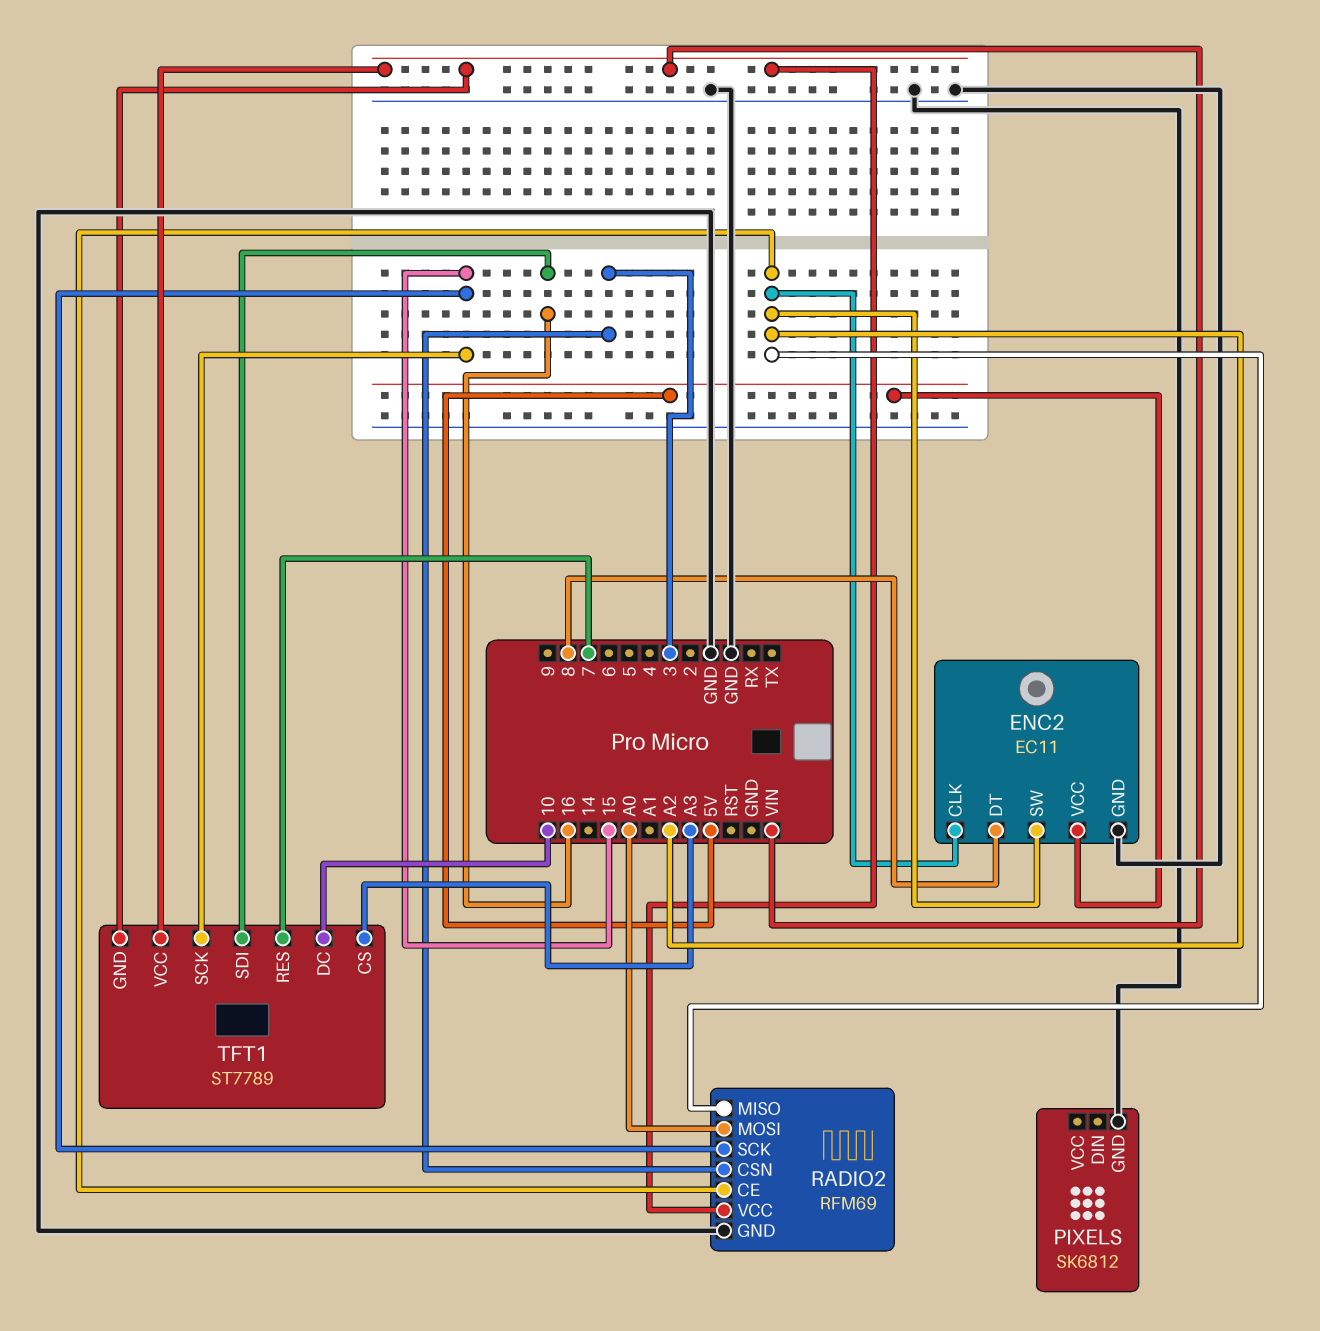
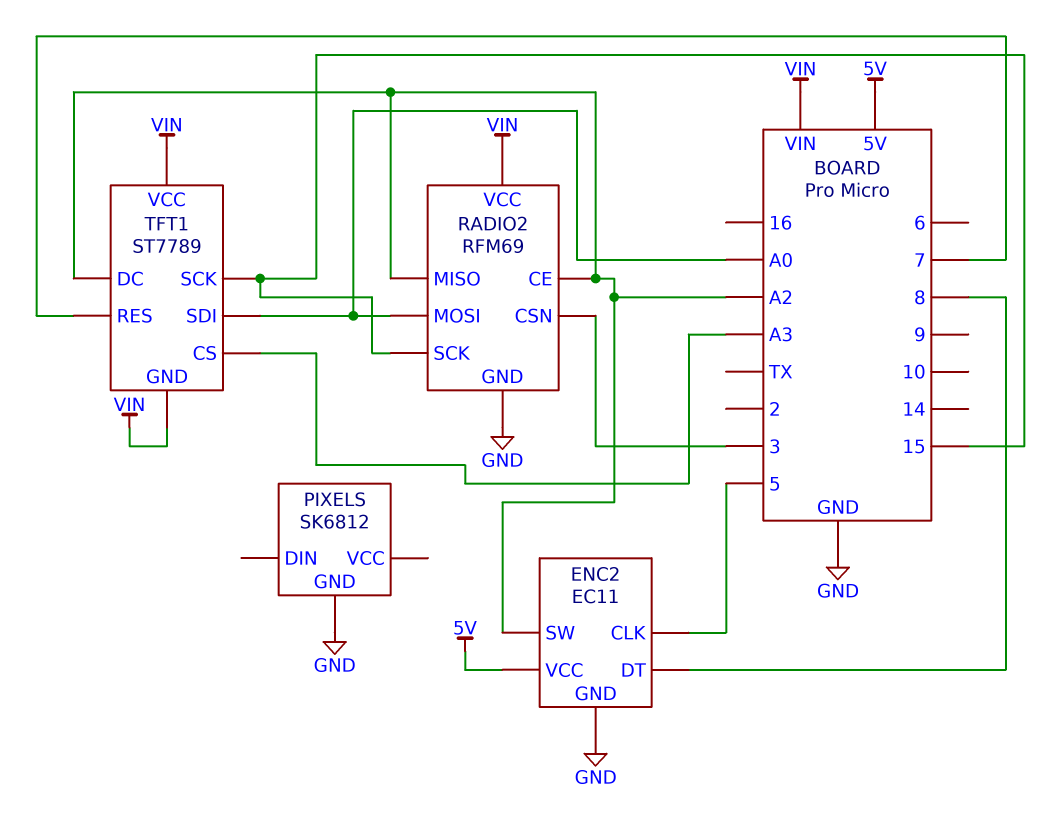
ENC2 pin CLK: A2 -> 5
TFT1 pin DC: 10 -> A2
TFT1 pin SDI: 16 -> A0

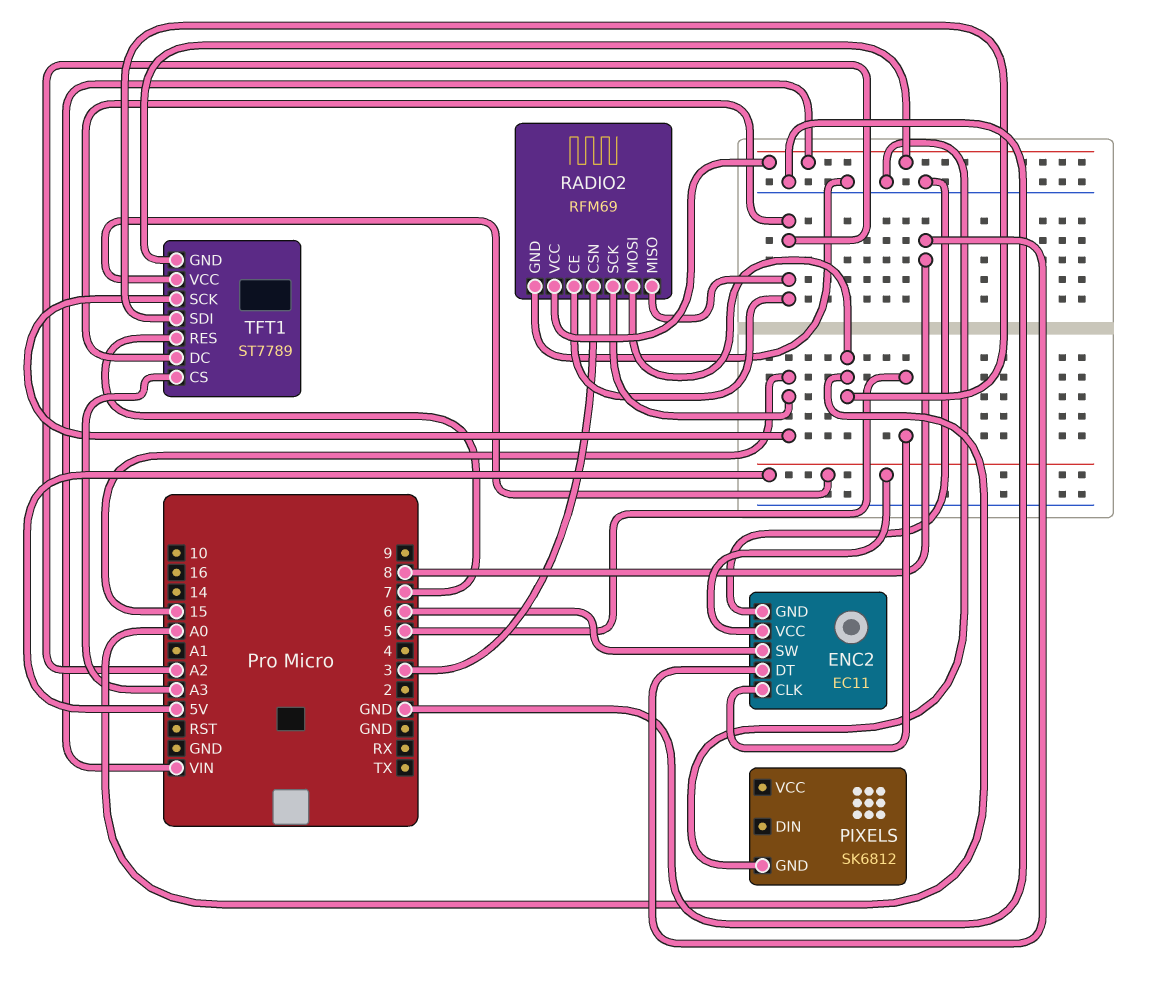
ENC2 pin SW: A2 -> 6
TFT1 pin VCC: VIN -> 5V

